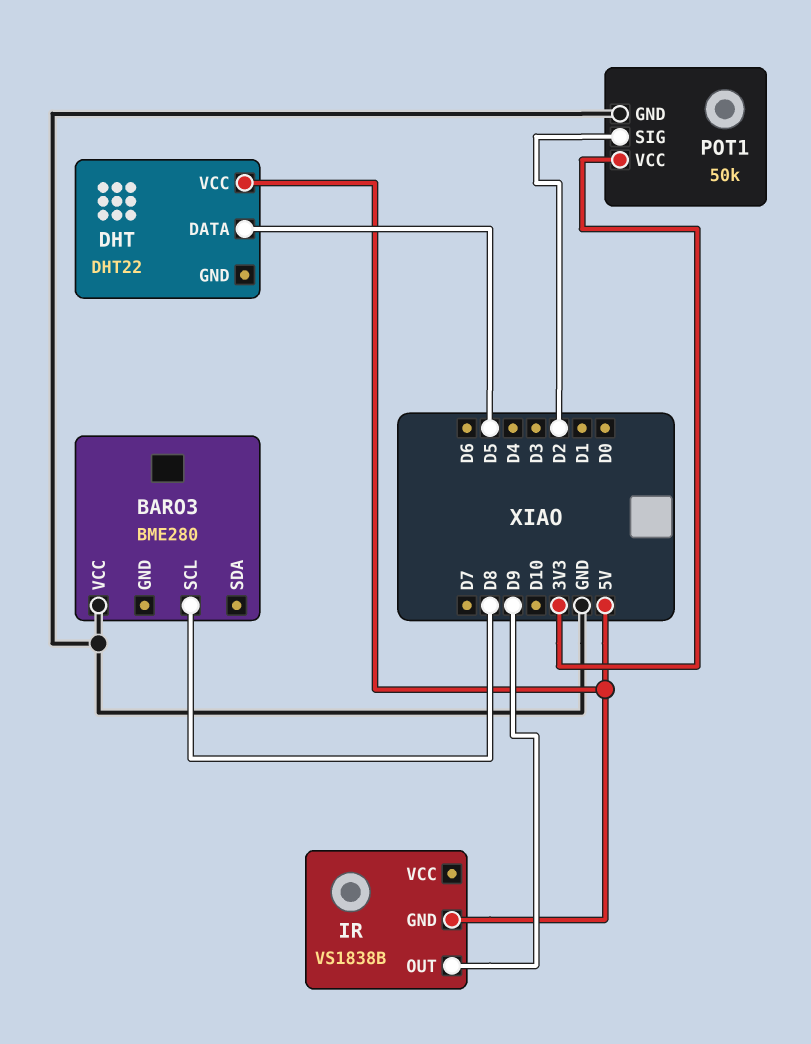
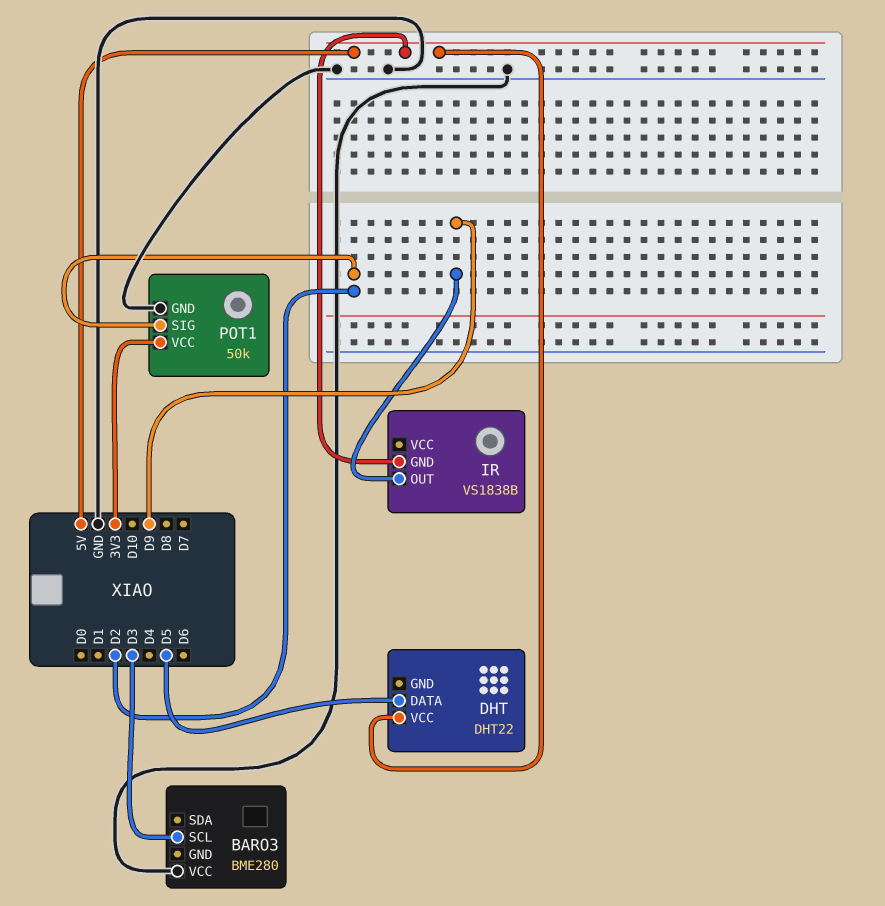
BARO3 pin SCL: D8 -> D3

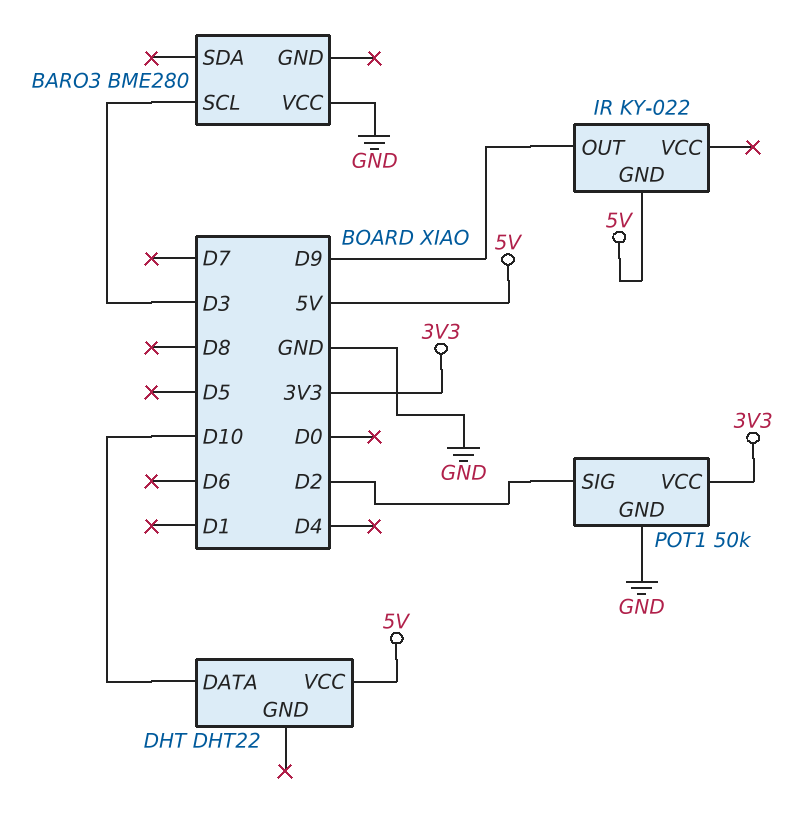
DHT pin DATA: D5 -> D10
IR: VS1838B -> KY-022

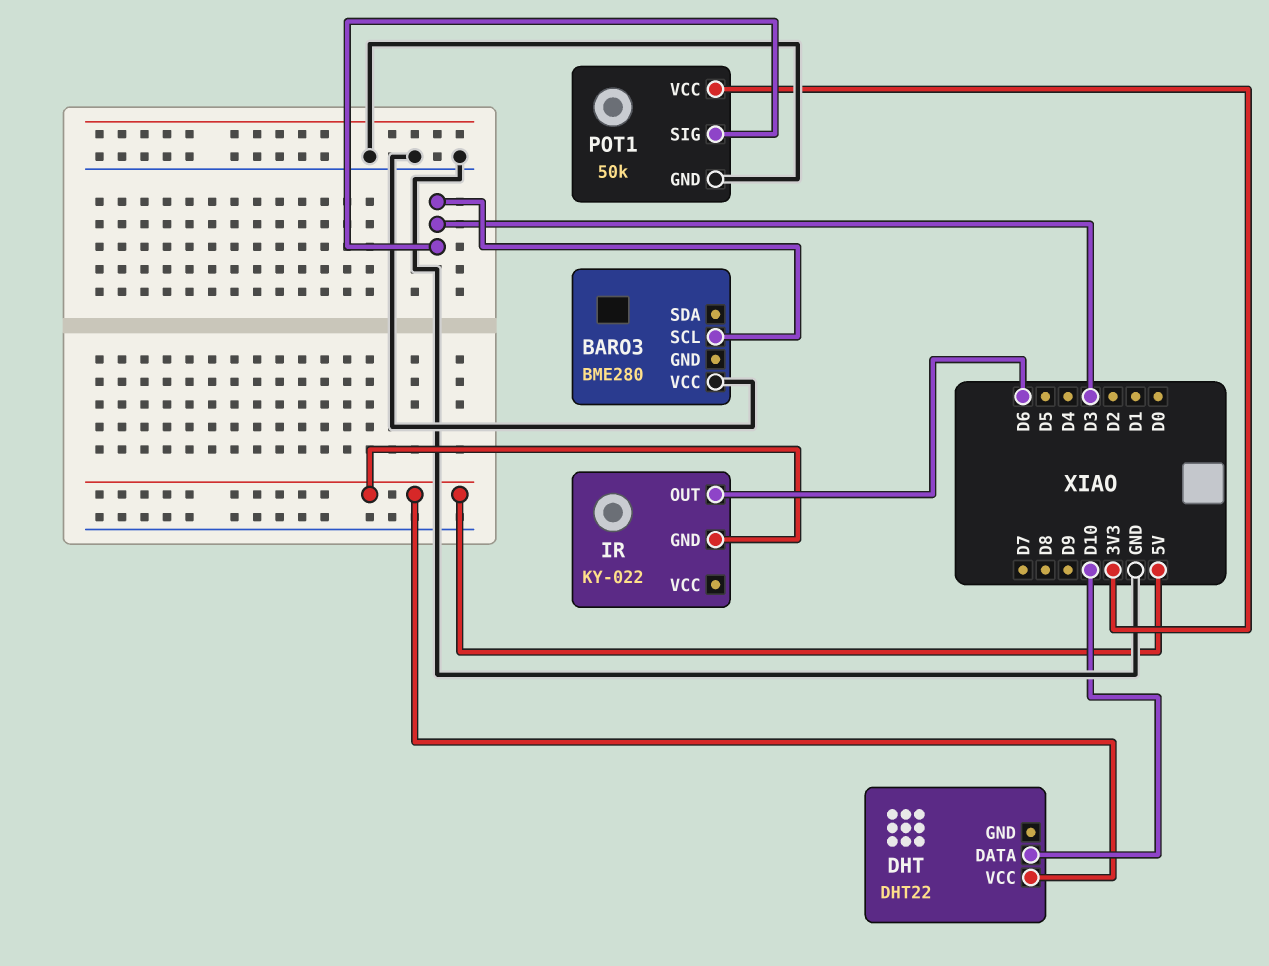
IR pin OUT: D9 -> D6
POT1 pin SIG: D2 -> D3

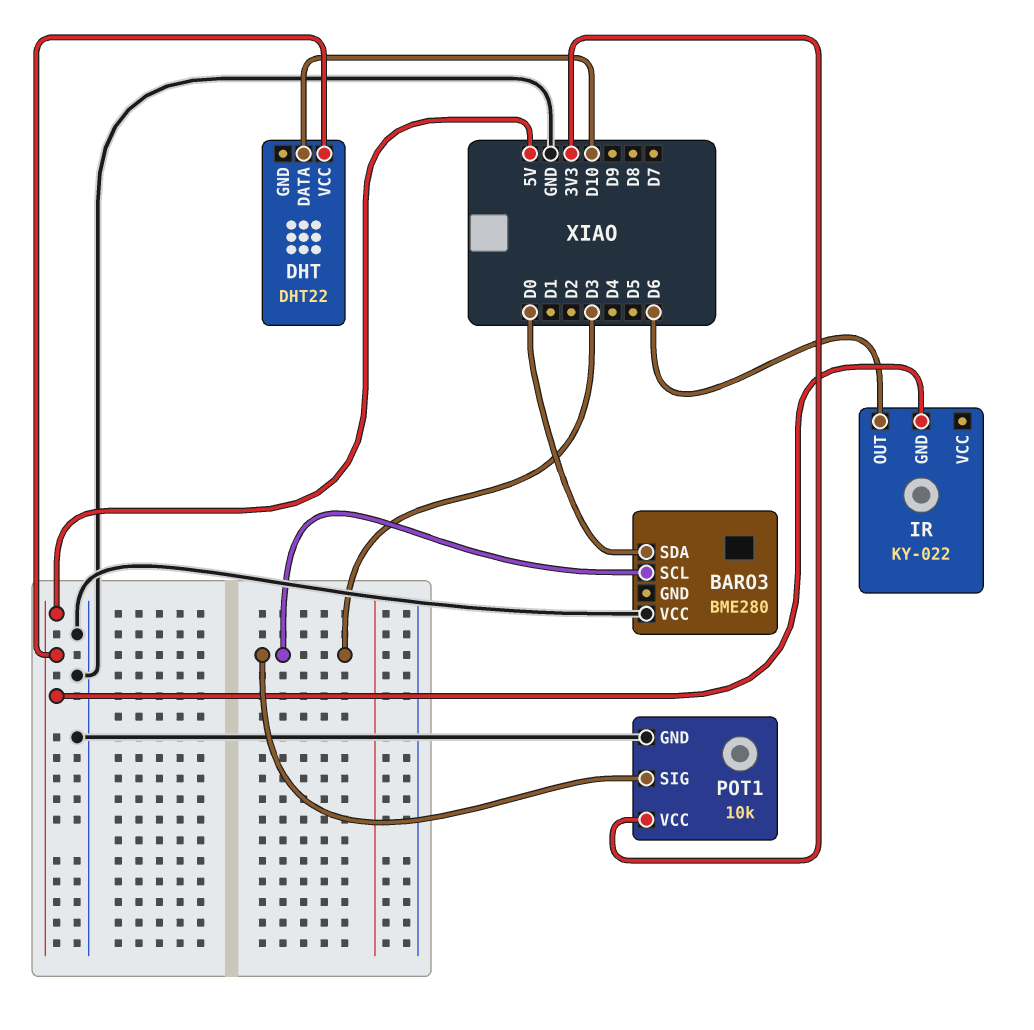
BARO3 pin SDA: none -> D0
POT1: 50k -> 10k

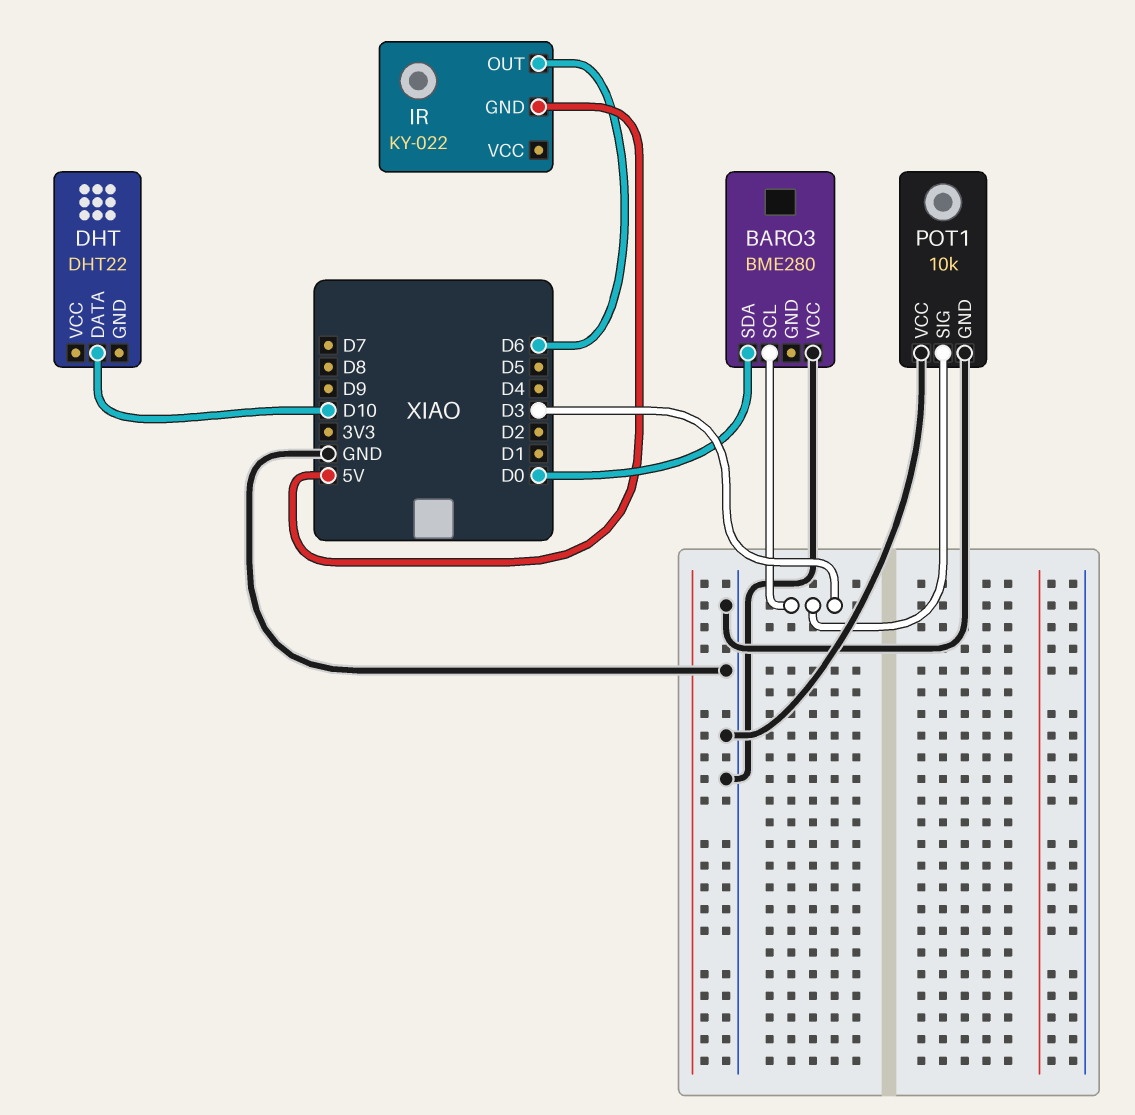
DHT pin VCC: 5V -> none
POT1 pin VCC: 3V3 -> GND

